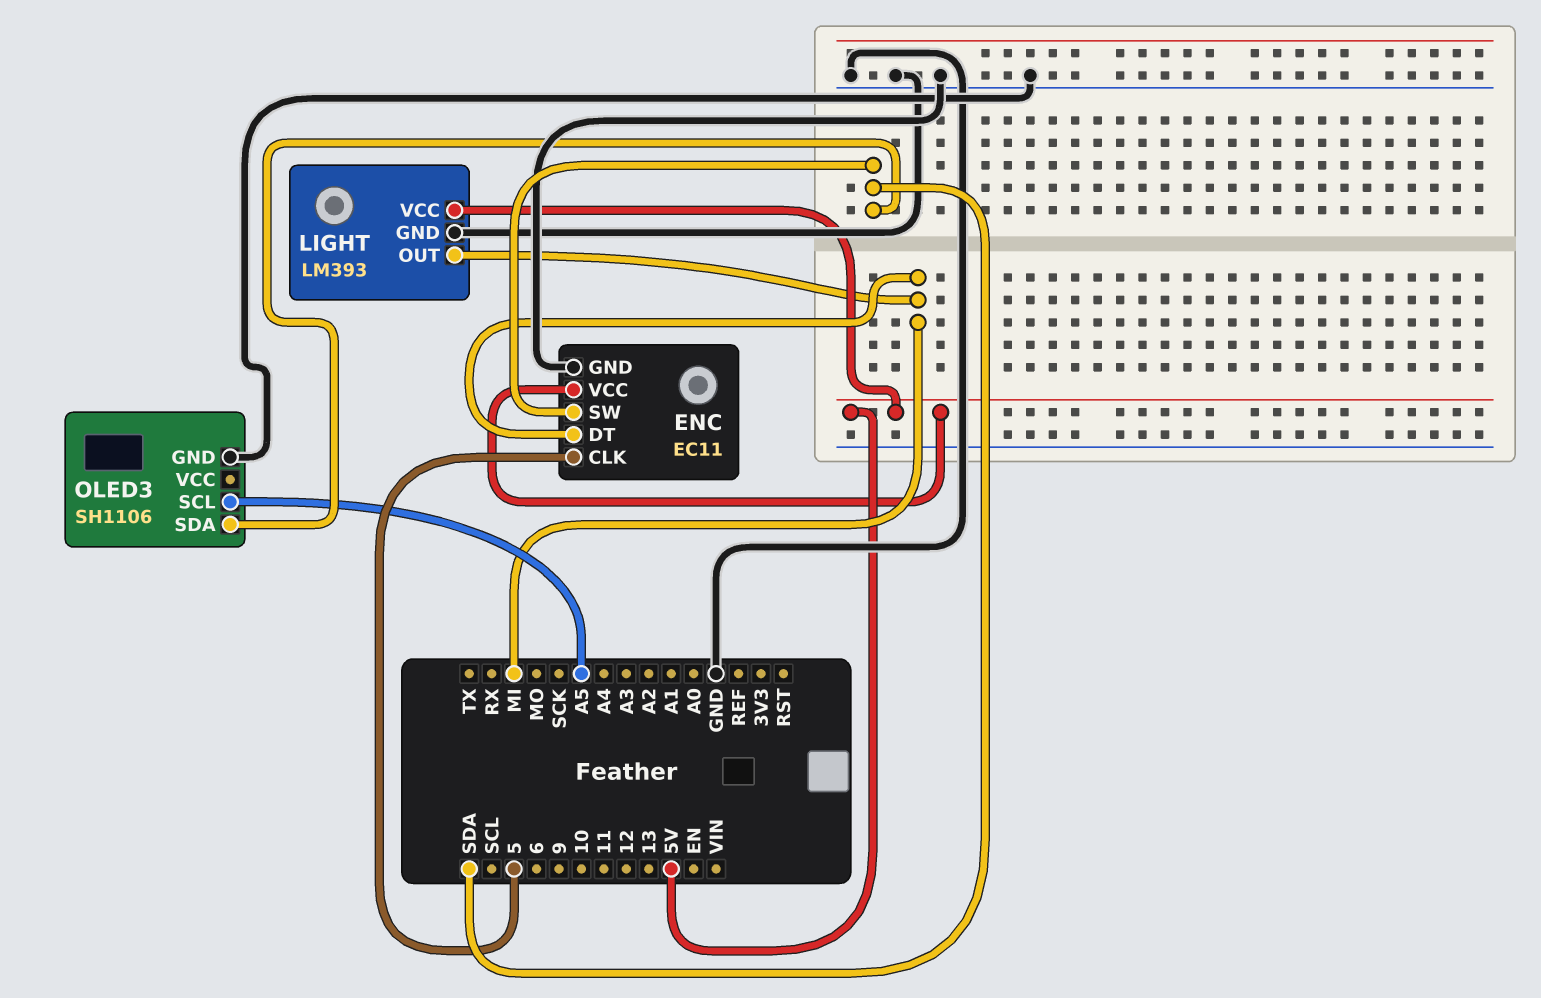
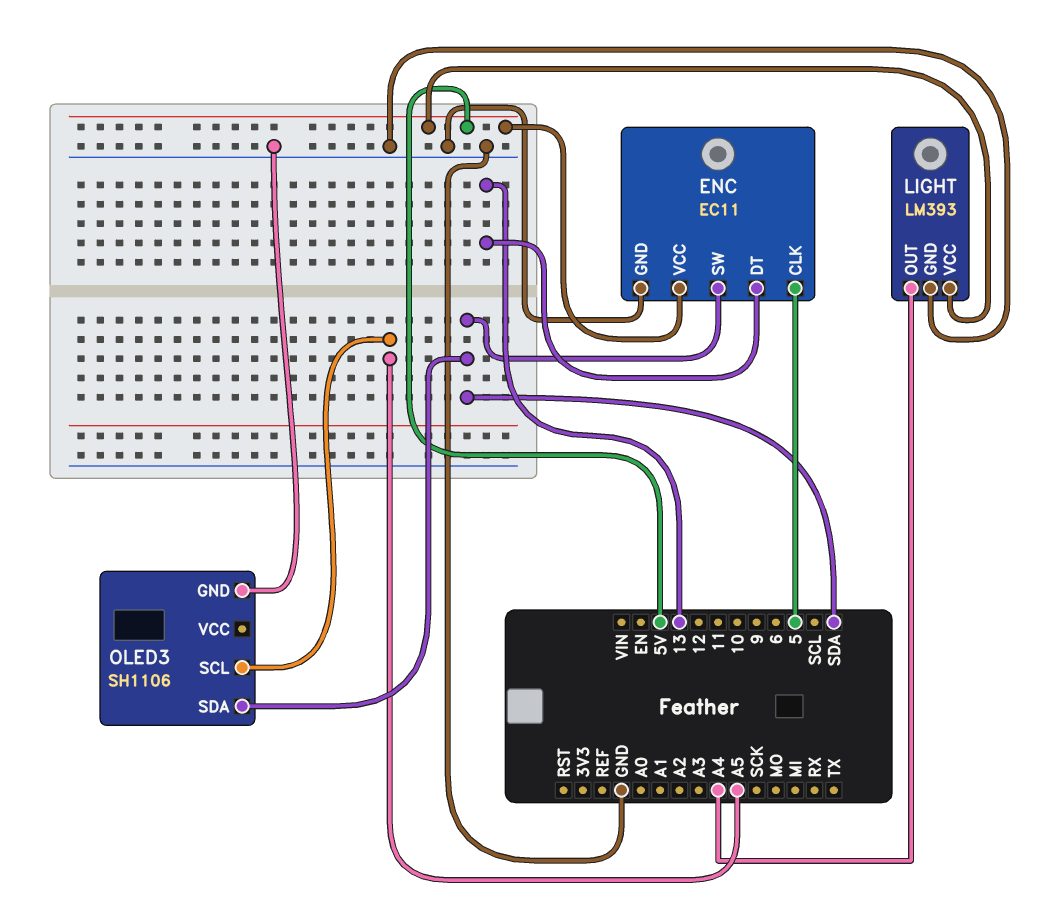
ENC pin DT: MI -> 13
LIGHT pin OUT: MI -> A4

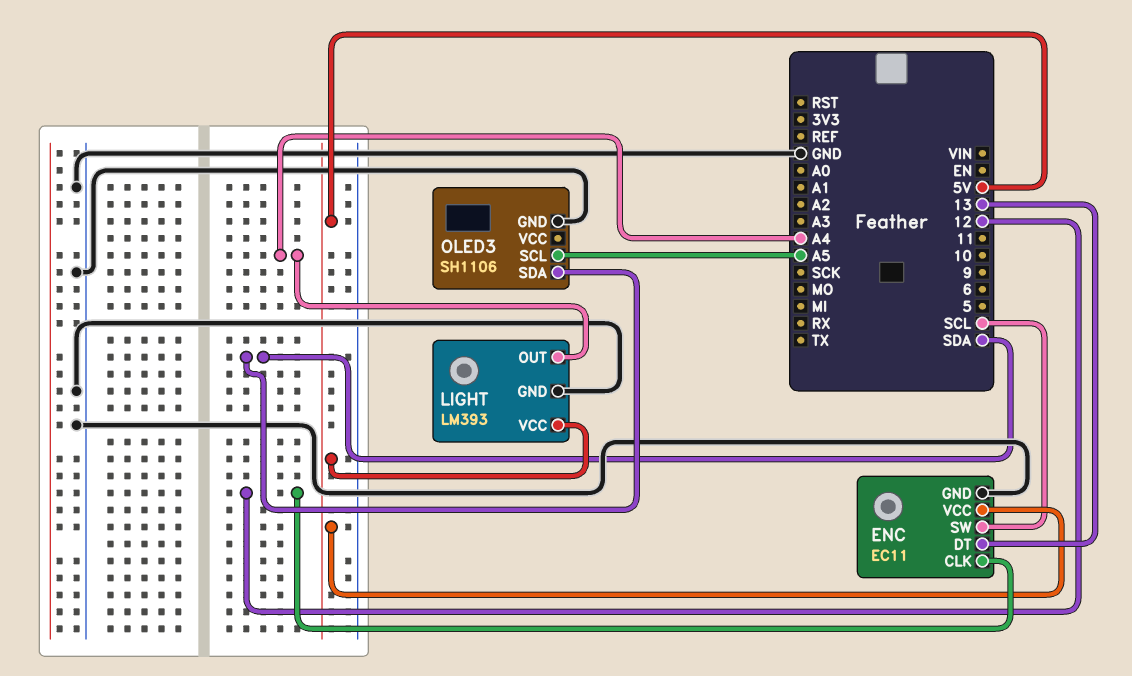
ENC pin CLK: 5 -> 12
ENC pin SW: SDA -> SCL

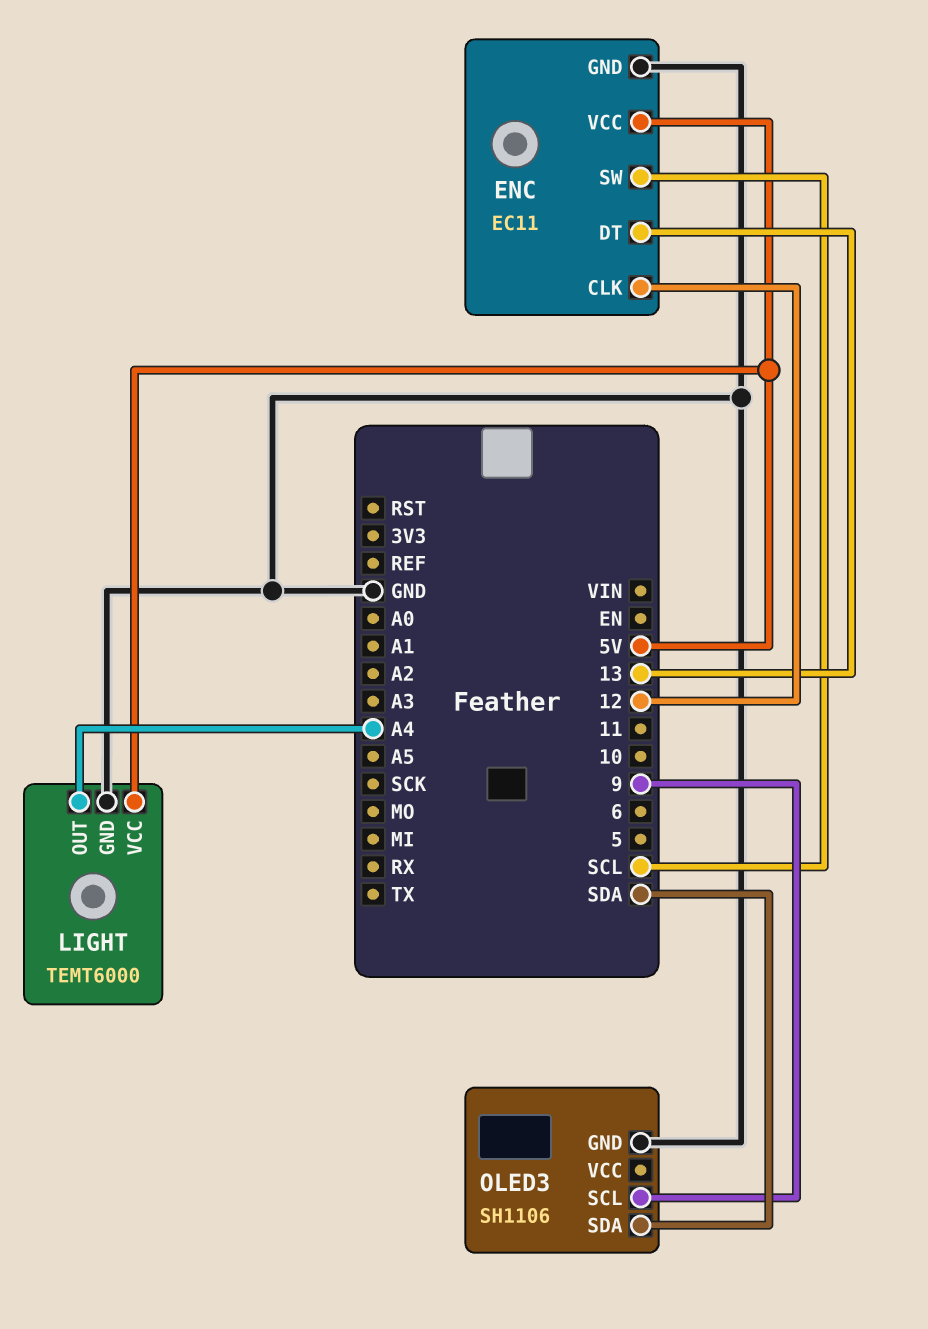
LIGHT: LM393 -> TEMT6000
OLED3 pin SCL: A5 -> 9

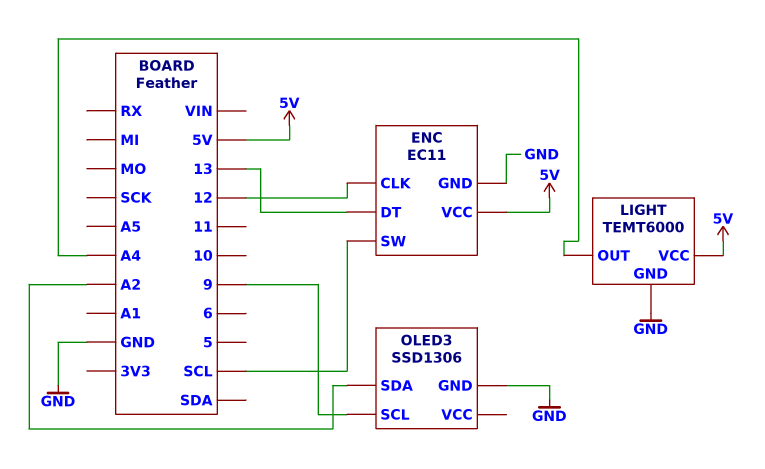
OLED3: SH1106 -> SSD1306
OLED3 pin SDA: SDA -> A2

